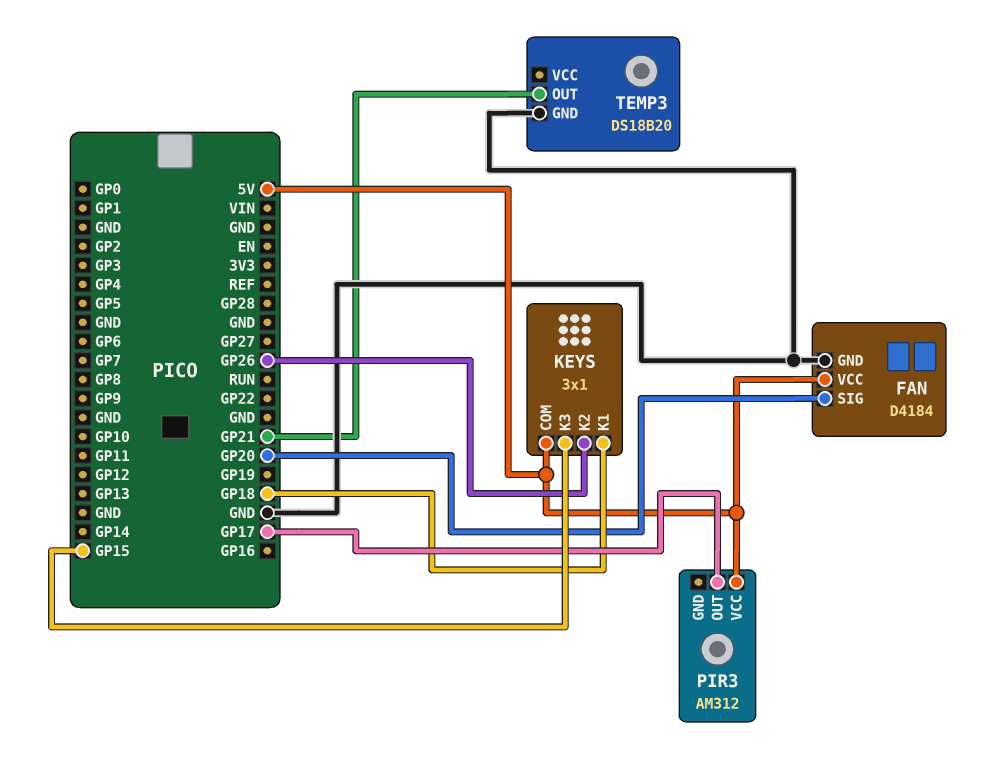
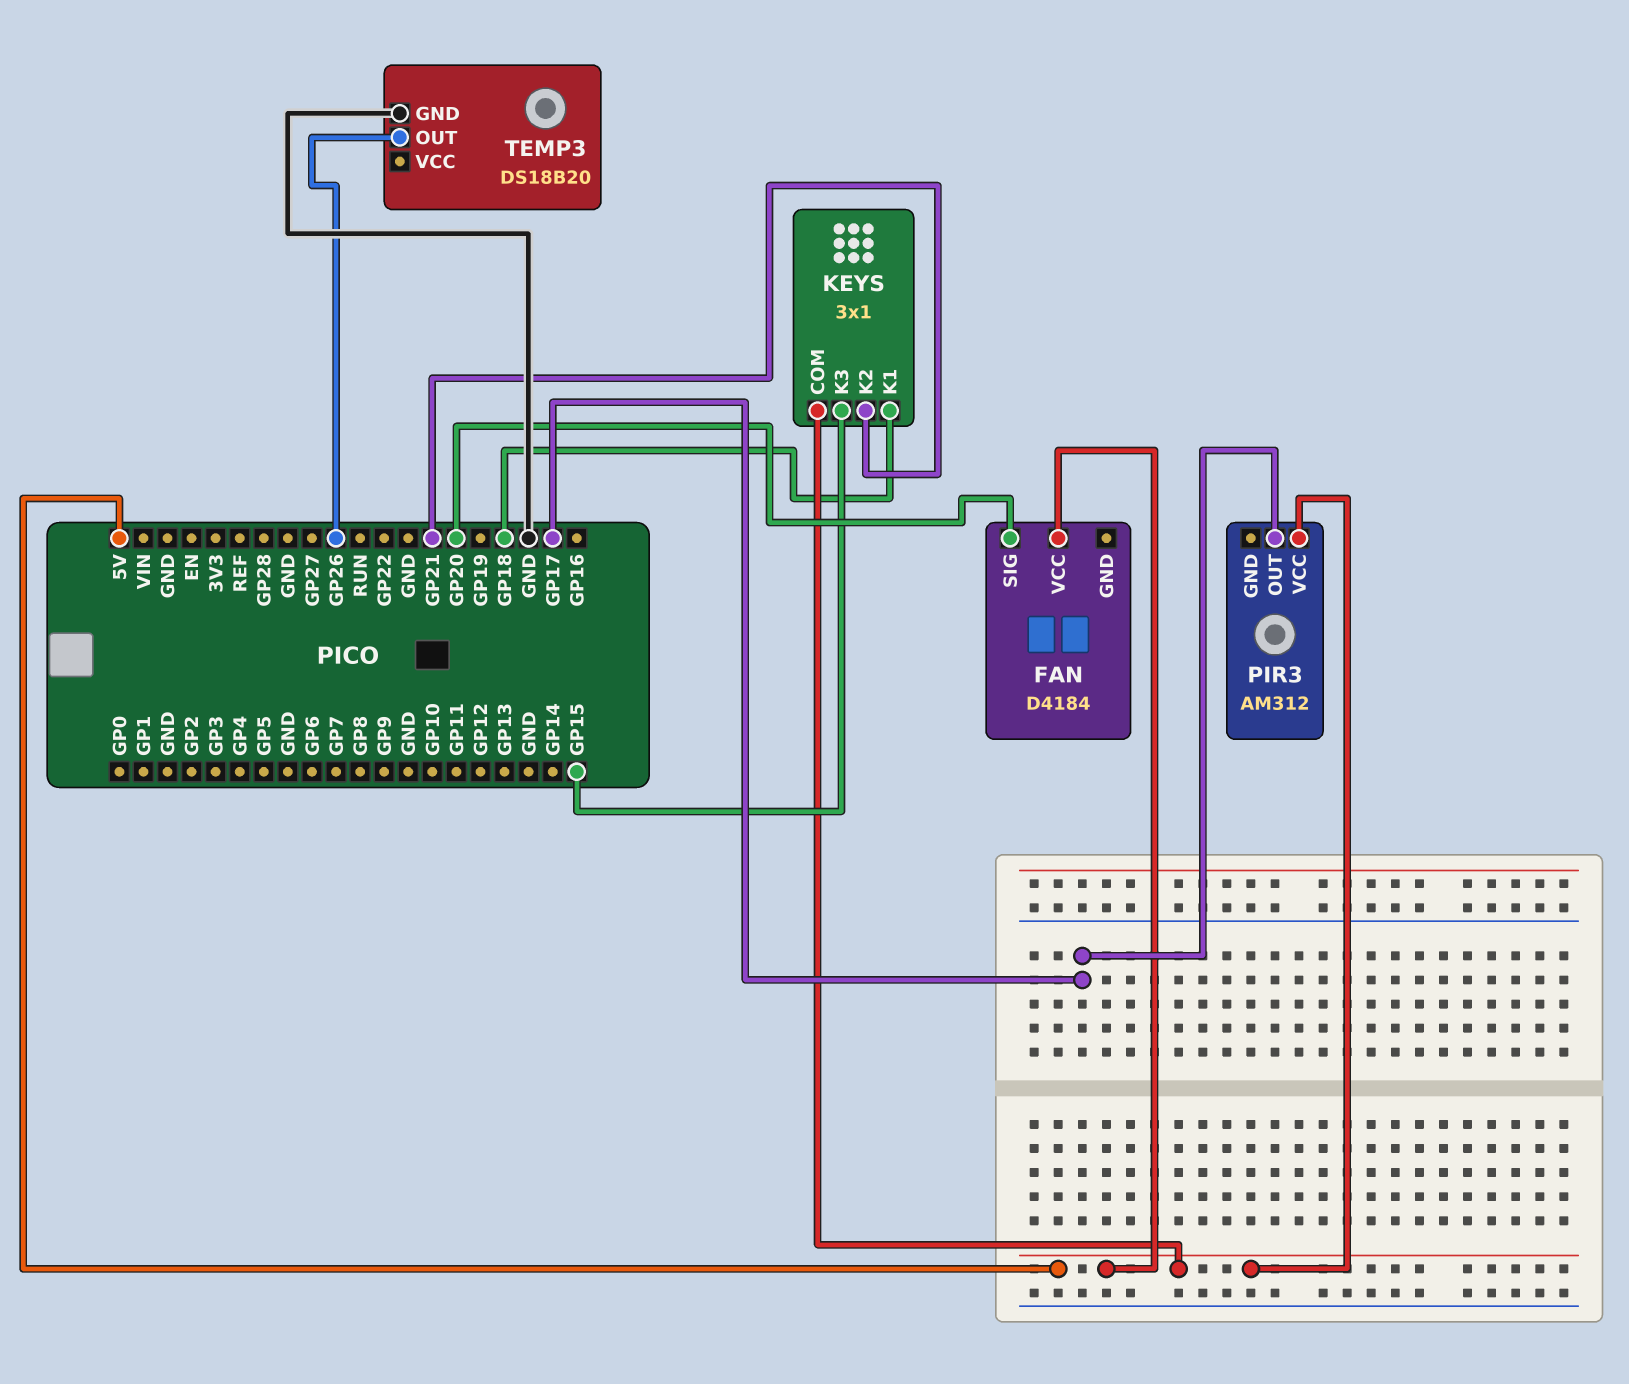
FAN pin GND: GND -> none
KEYS pin K2: GP26 -> GP21
TEMP3 pin OUT: GP21 -> GP26

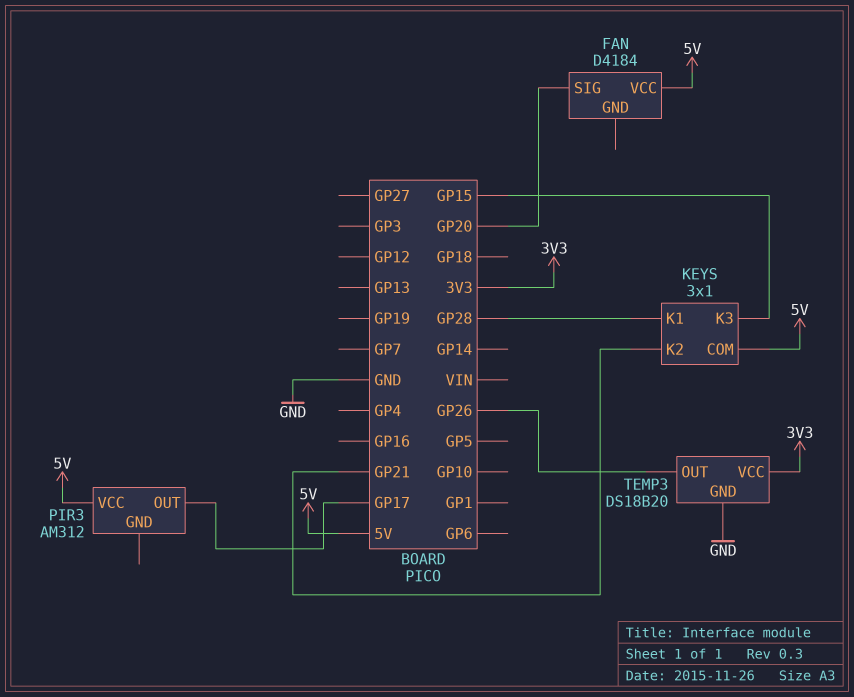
KEYS pin K1: GP18 -> GP28
TEMP3 pin VCC: none -> 3V3

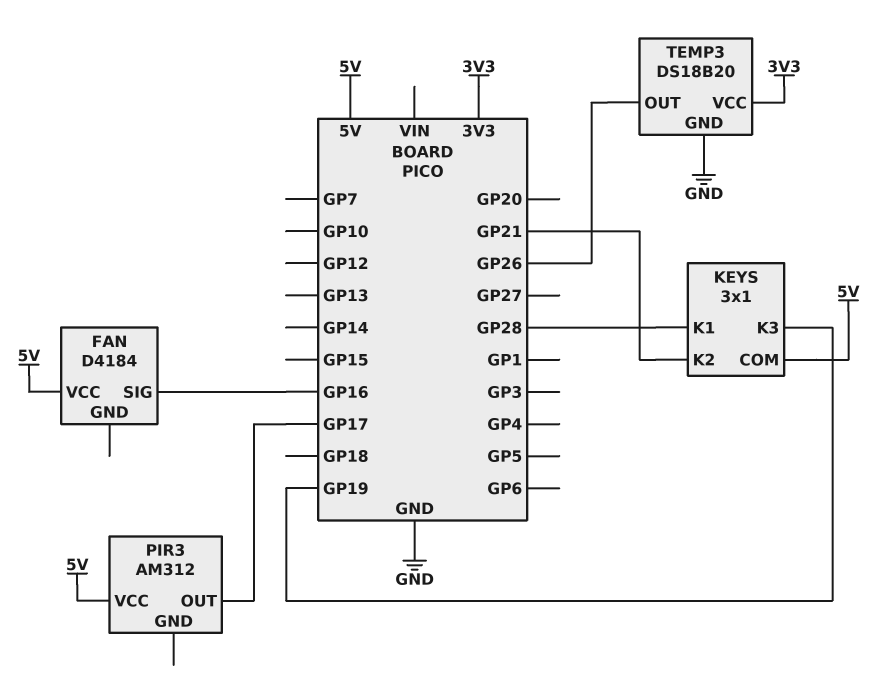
FAN pin SIG: GP20 -> GP16
KEYS pin K3: GP15 -> GP19

